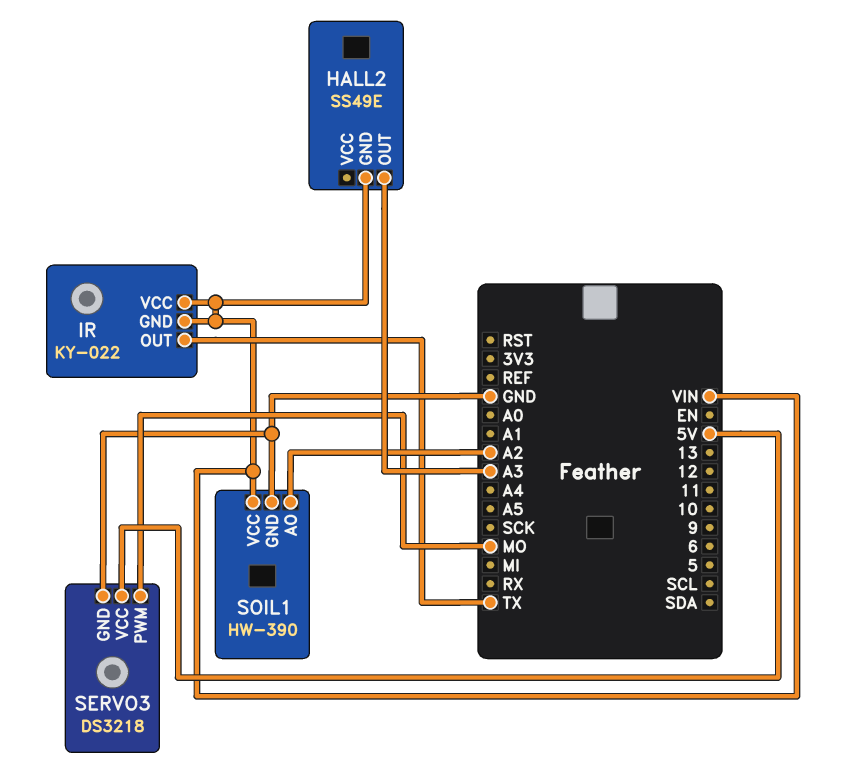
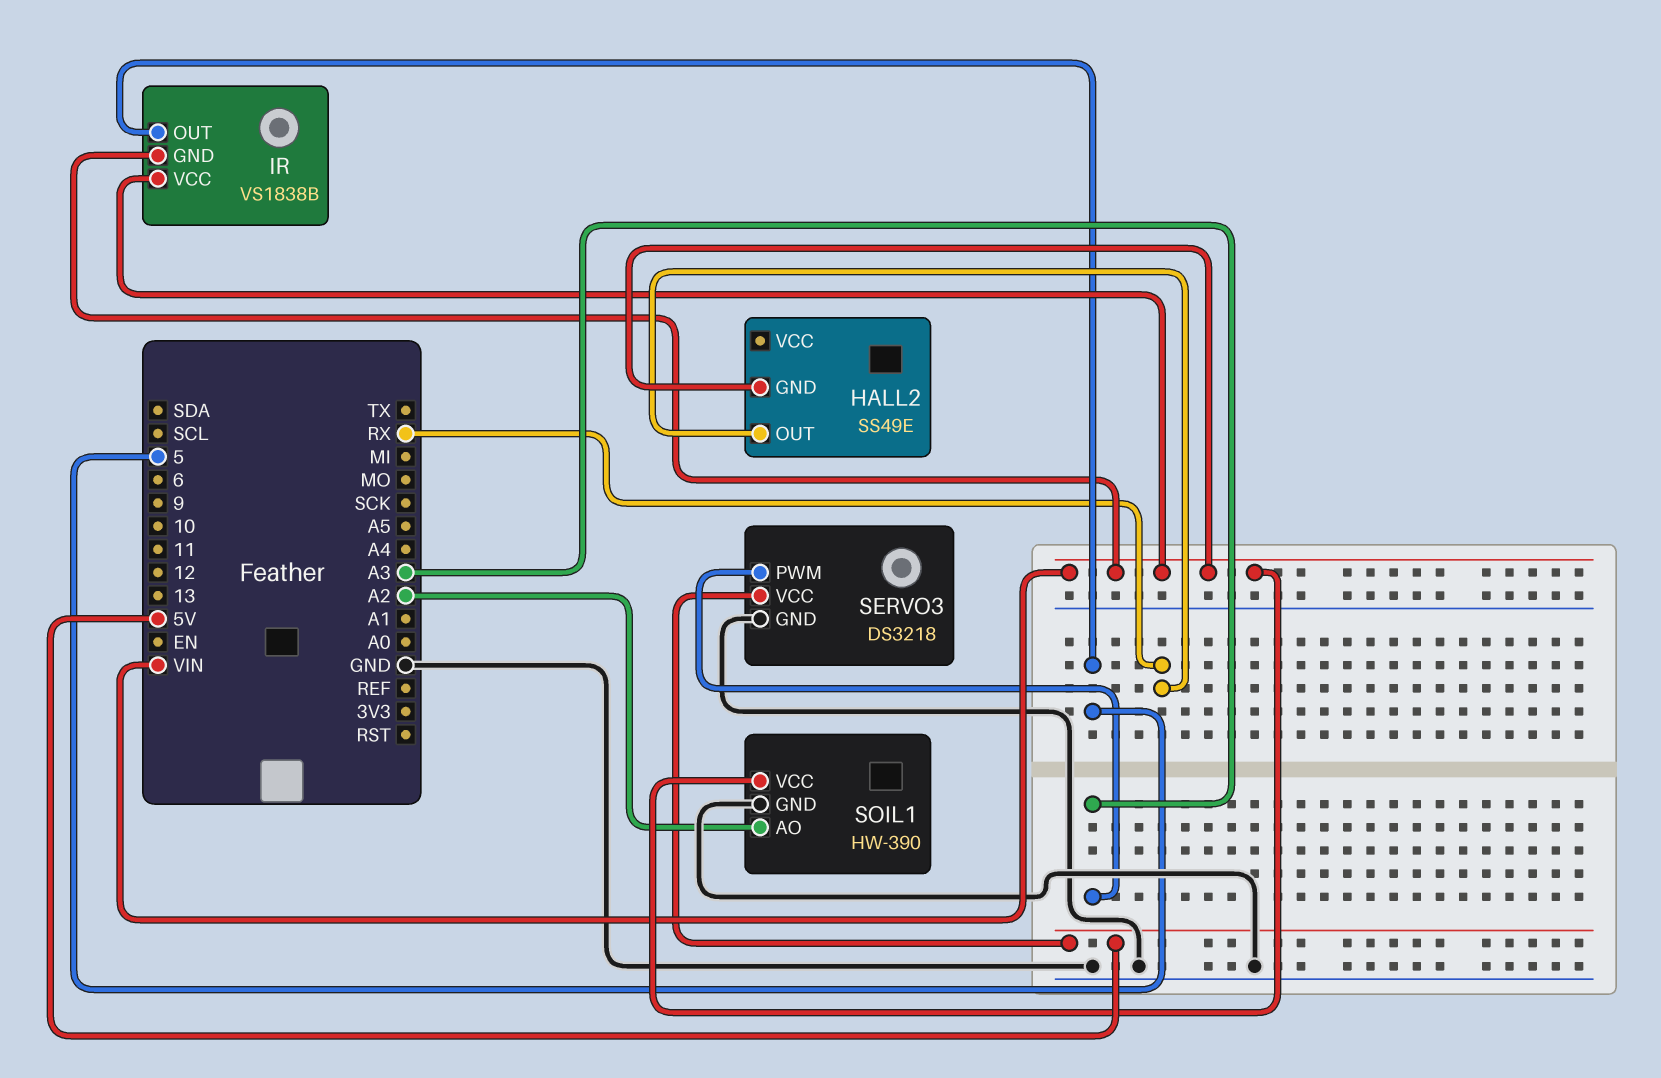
HALL2 pin OUT: A3 -> RX
IR: KY-022 -> VS1838B
IR pin OUT: TX -> 5
SERVO3 pin PWM: MO -> A3

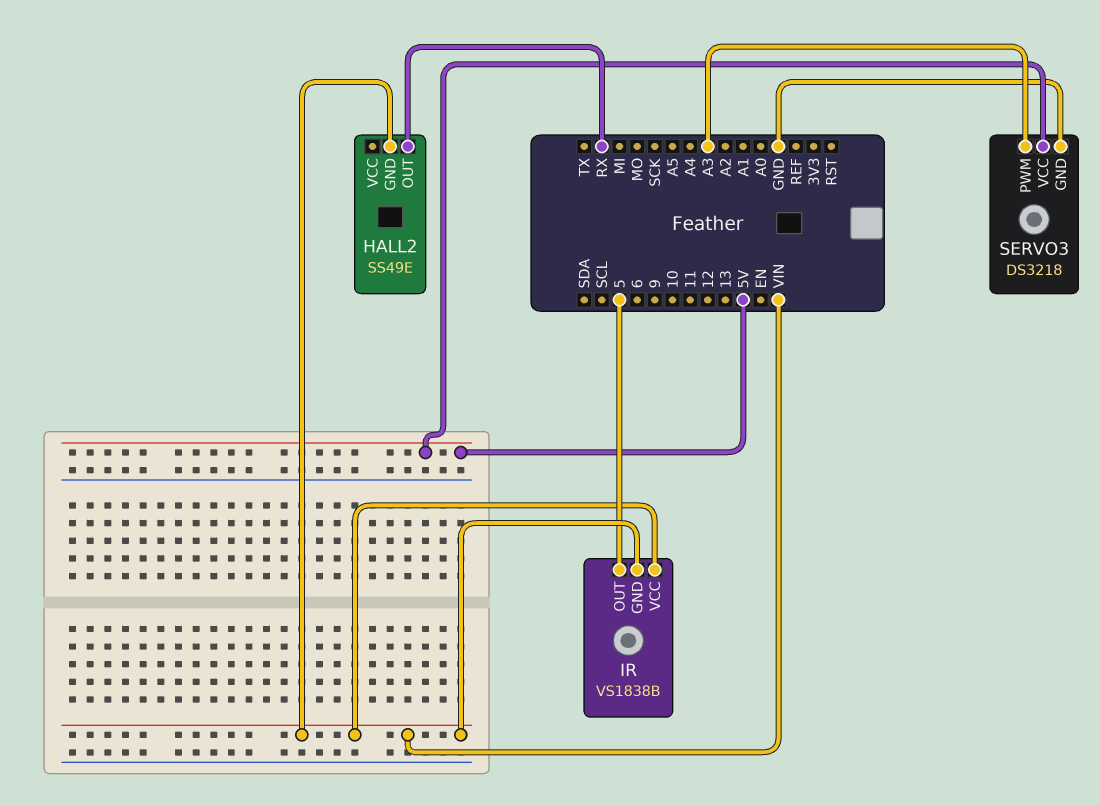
SOIL1: HW-390 -> none
SOIL1 pin AO: A2 -> none
SOIL1 pin GND: GND -> none
SOIL1 pin VCC: VIN -> none

